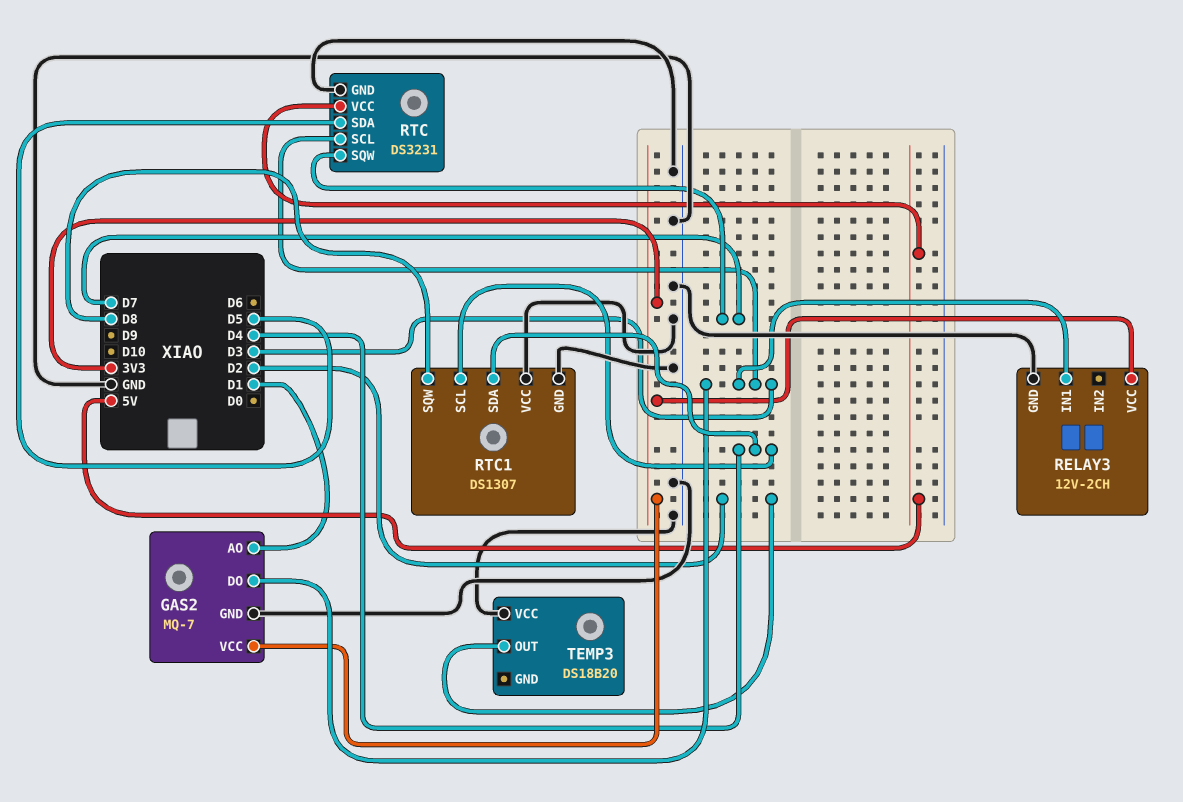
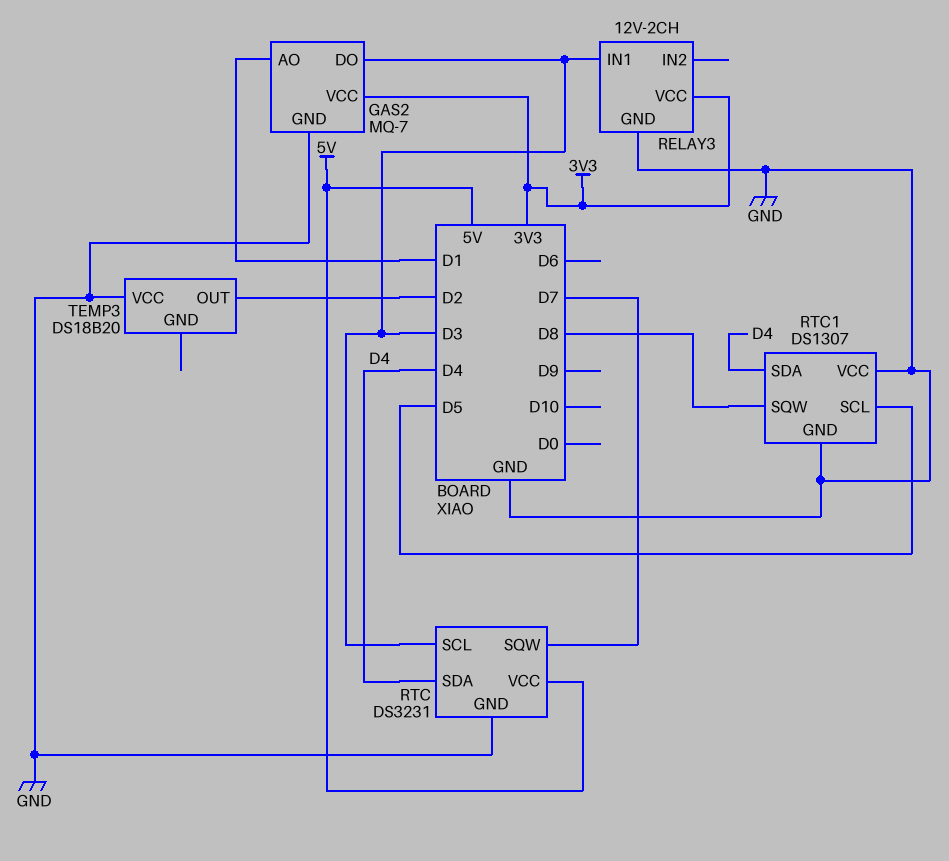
RTC pin SDA: D5 -> D4
RTC1 pin SCL: D4 -> D5

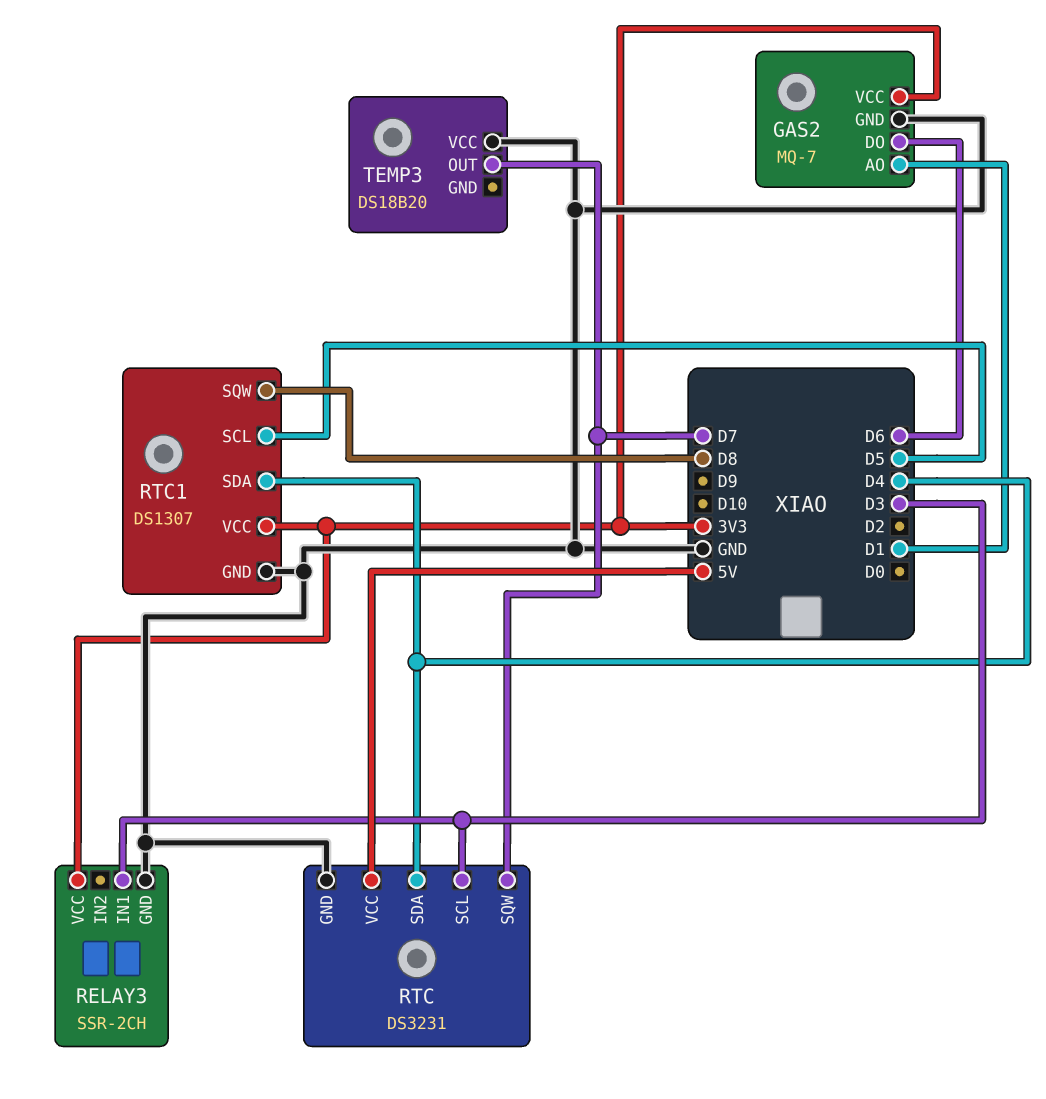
GAS2 pin DO: D3 -> D6
RELAY3: 12V-2CH -> SSR-2CH
RTC1 pin VCC: GND -> 3V3
TEMP3 pin OUT: D2 -> D7

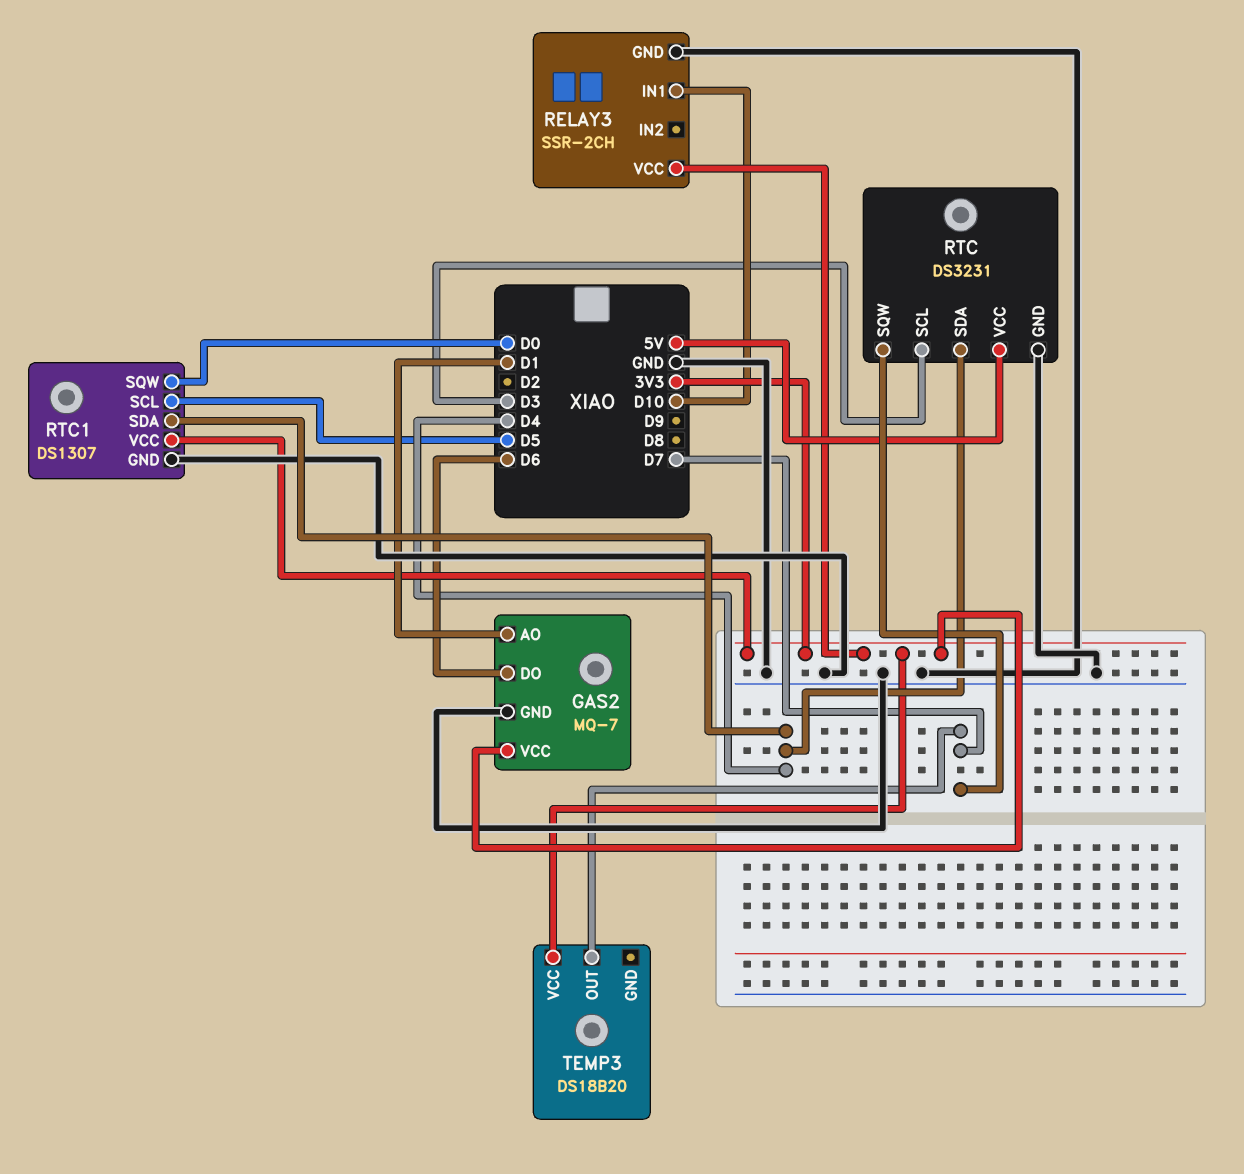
RELAY3 pin IN1: D3 -> D10
RTC1 pin SQW: D8 -> D0
TEMP3 pin VCC: GND -> 3V3

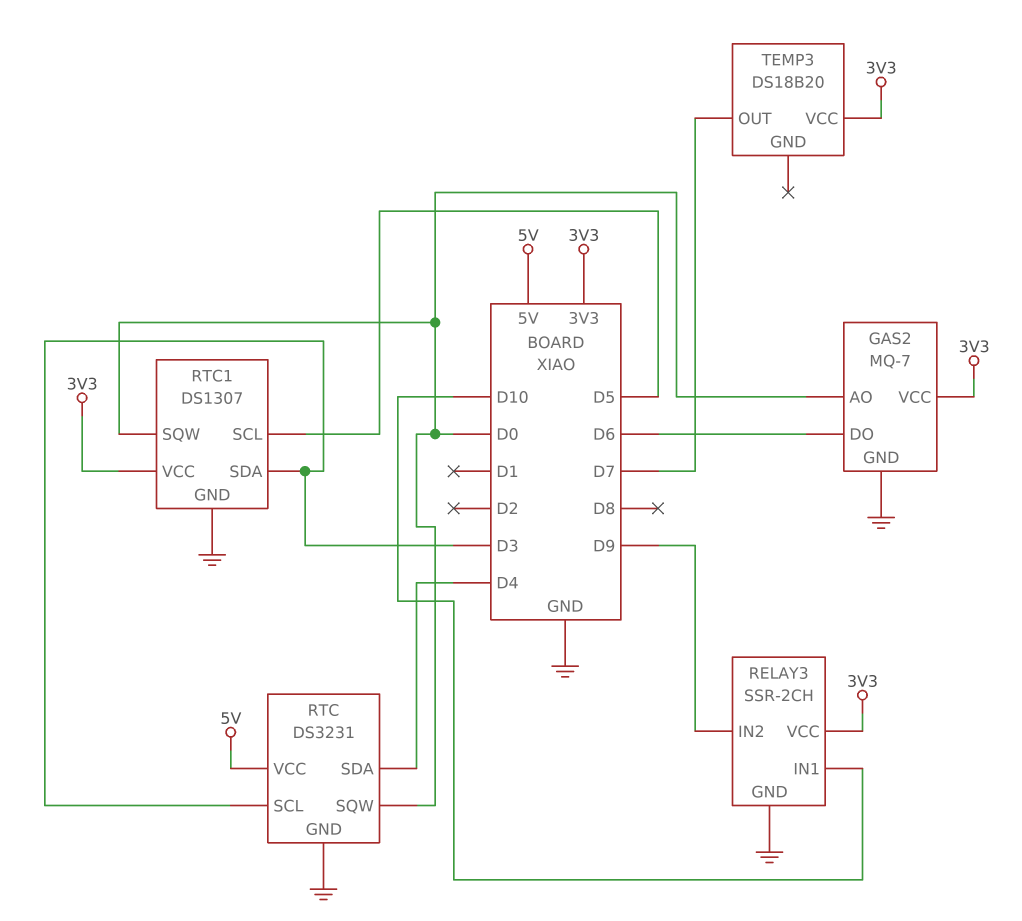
GAS2 pin AO: D1 -> D0
RELAY3 pin IN2: none -> D9
RTC pin SQW: D7 -> D0
RTC1 pin SDA: D4 -> D3

